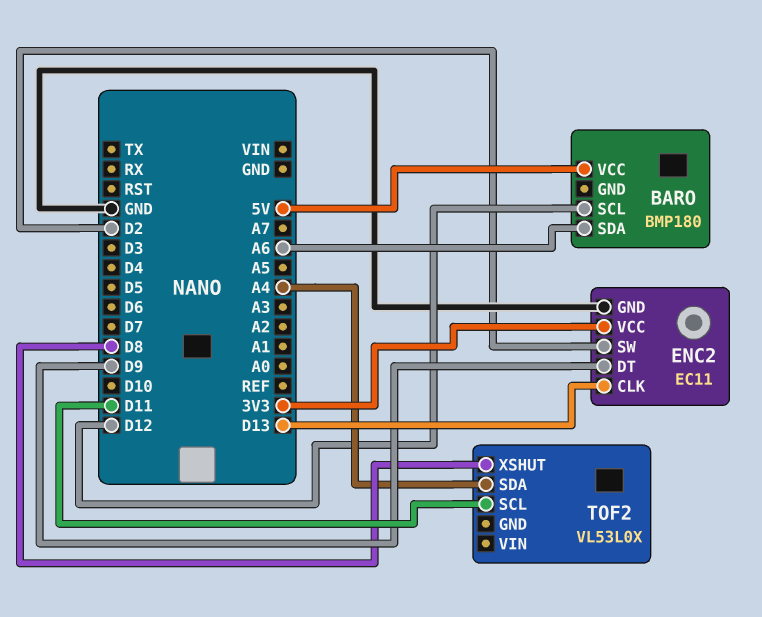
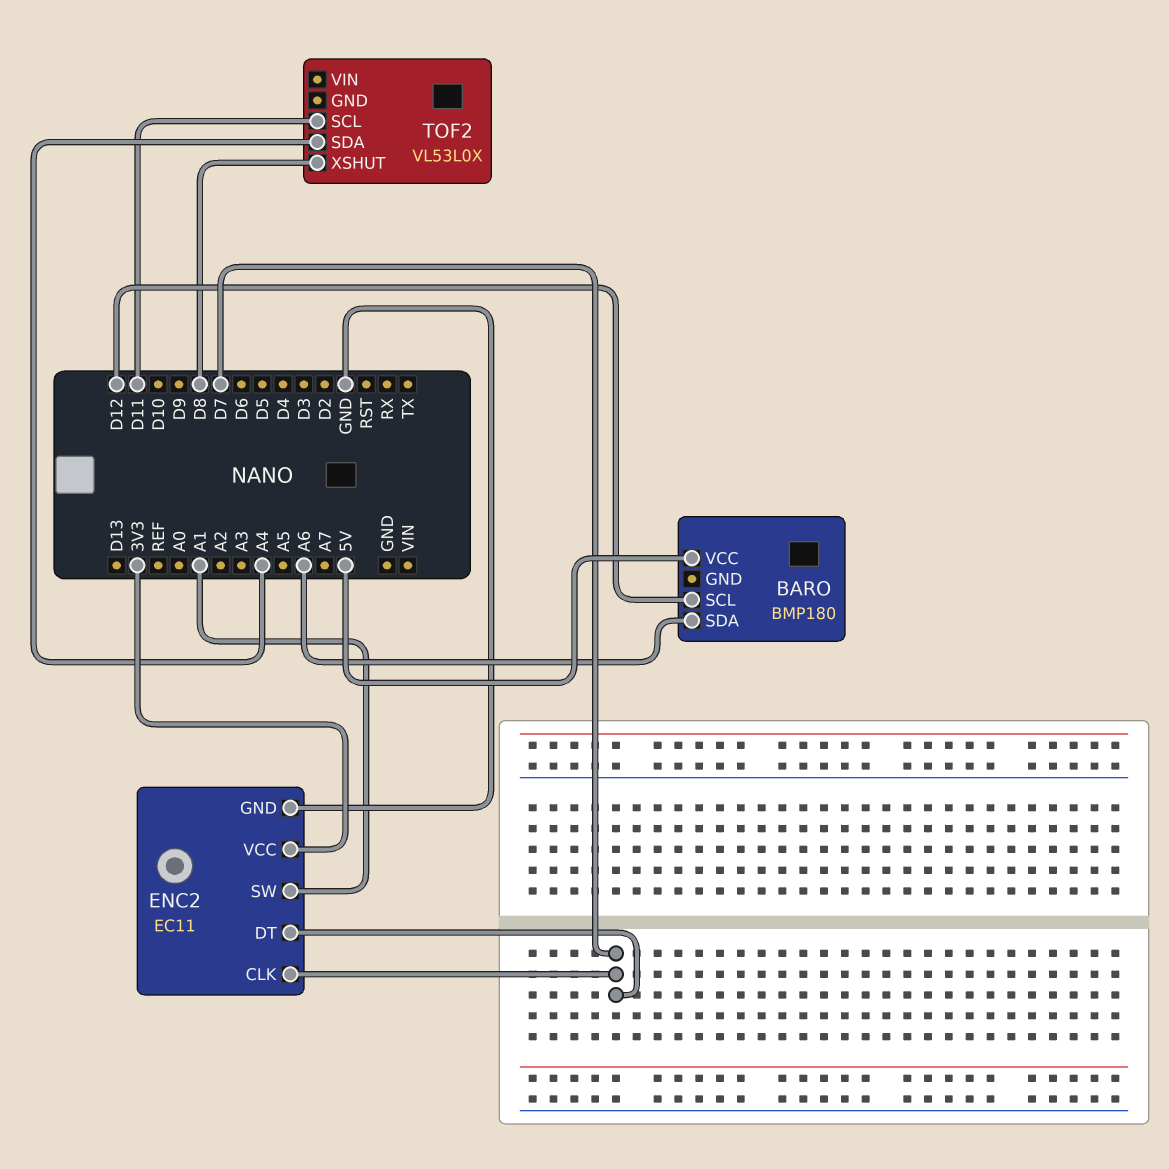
ENC2 pin CLK: D13 -> D7
ENC2 pin DT: D9 -> D7
ENC2 pin SW: D2 -> A1

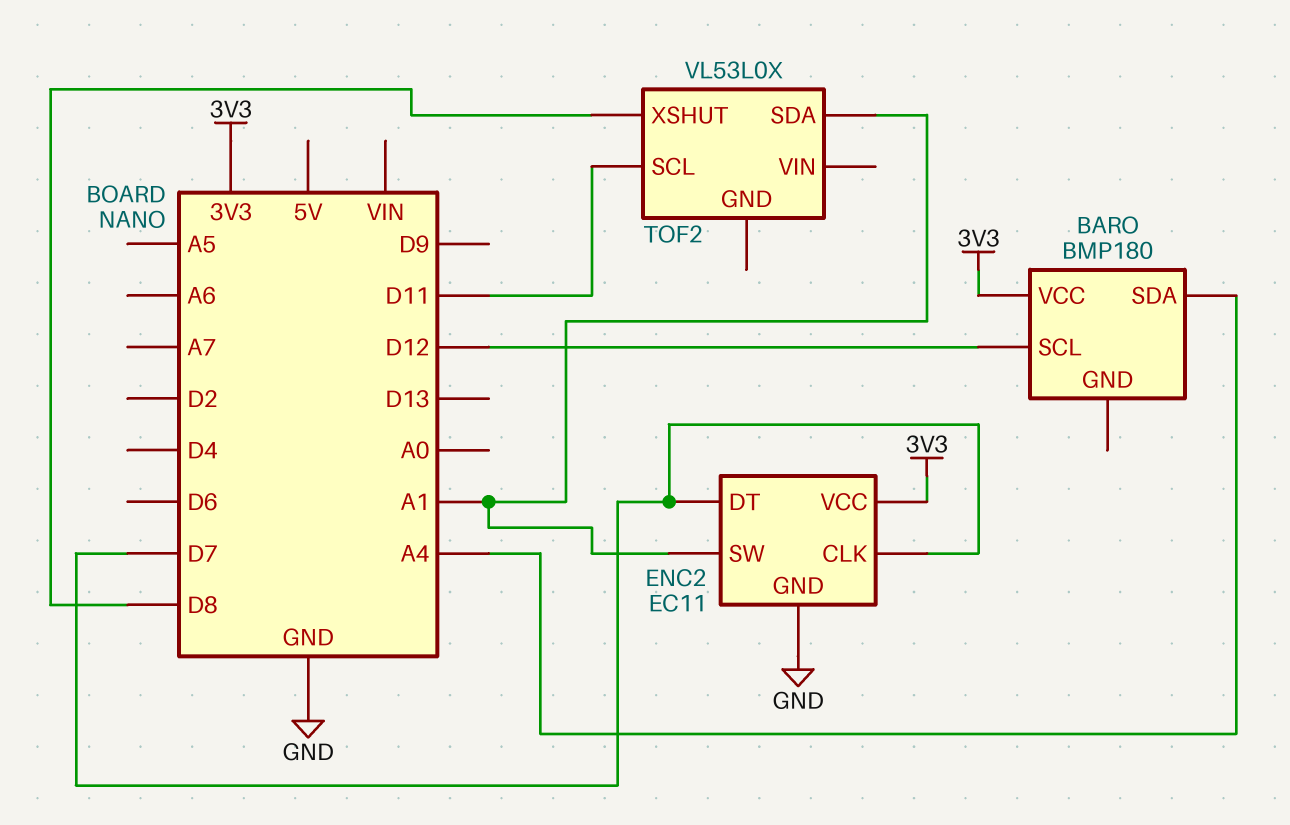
BARO pin SDA: A6 -> A4
BARO pin VCC: 5V -> 3V3
TOF2 pin SDA: A4 -> A1

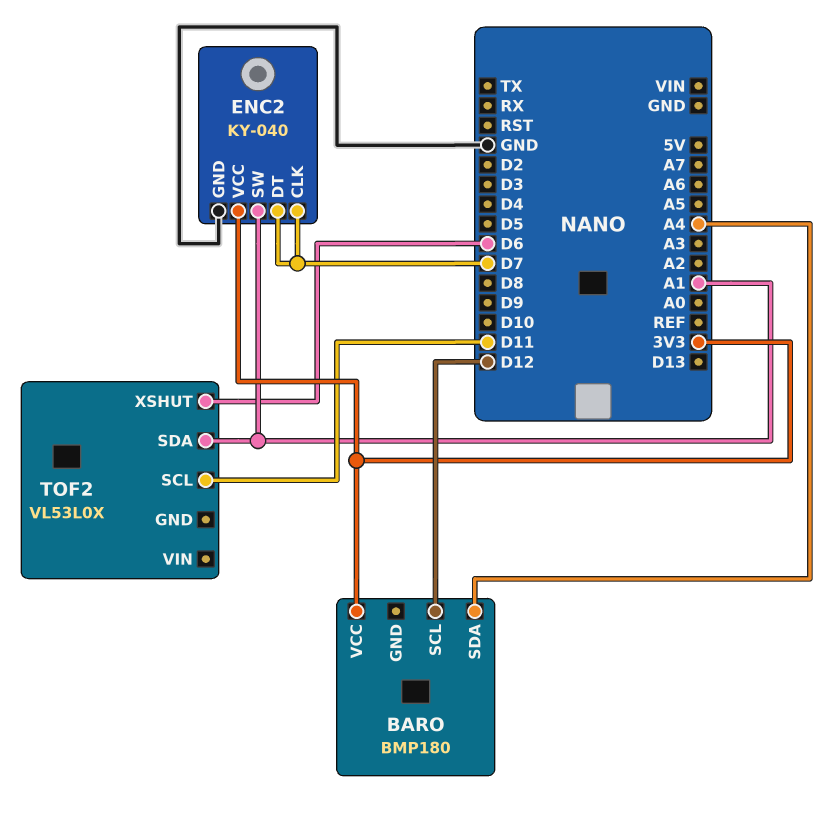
ENC2: EC11 -> KY-040
TOF2 pin XSHUT: D8 -> D6

